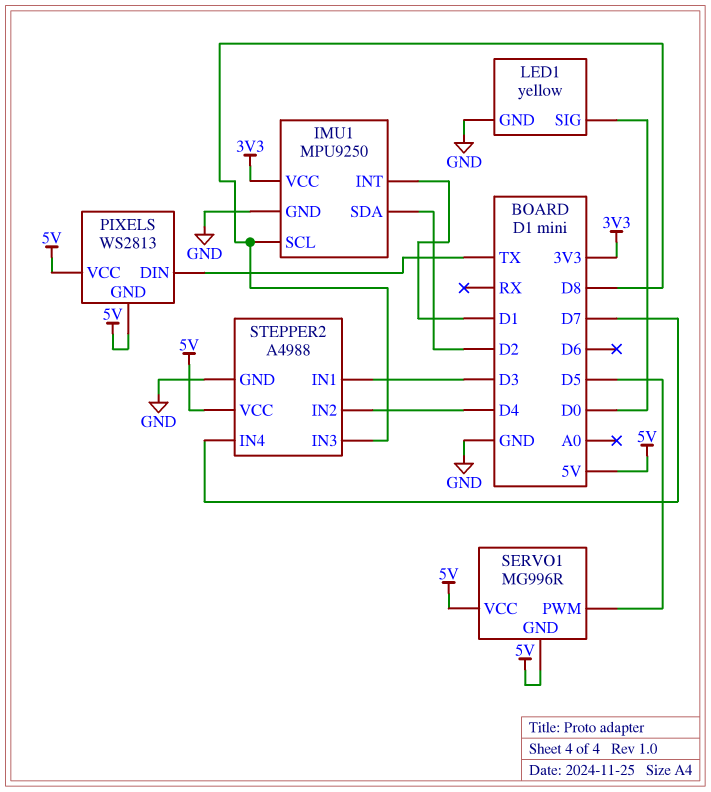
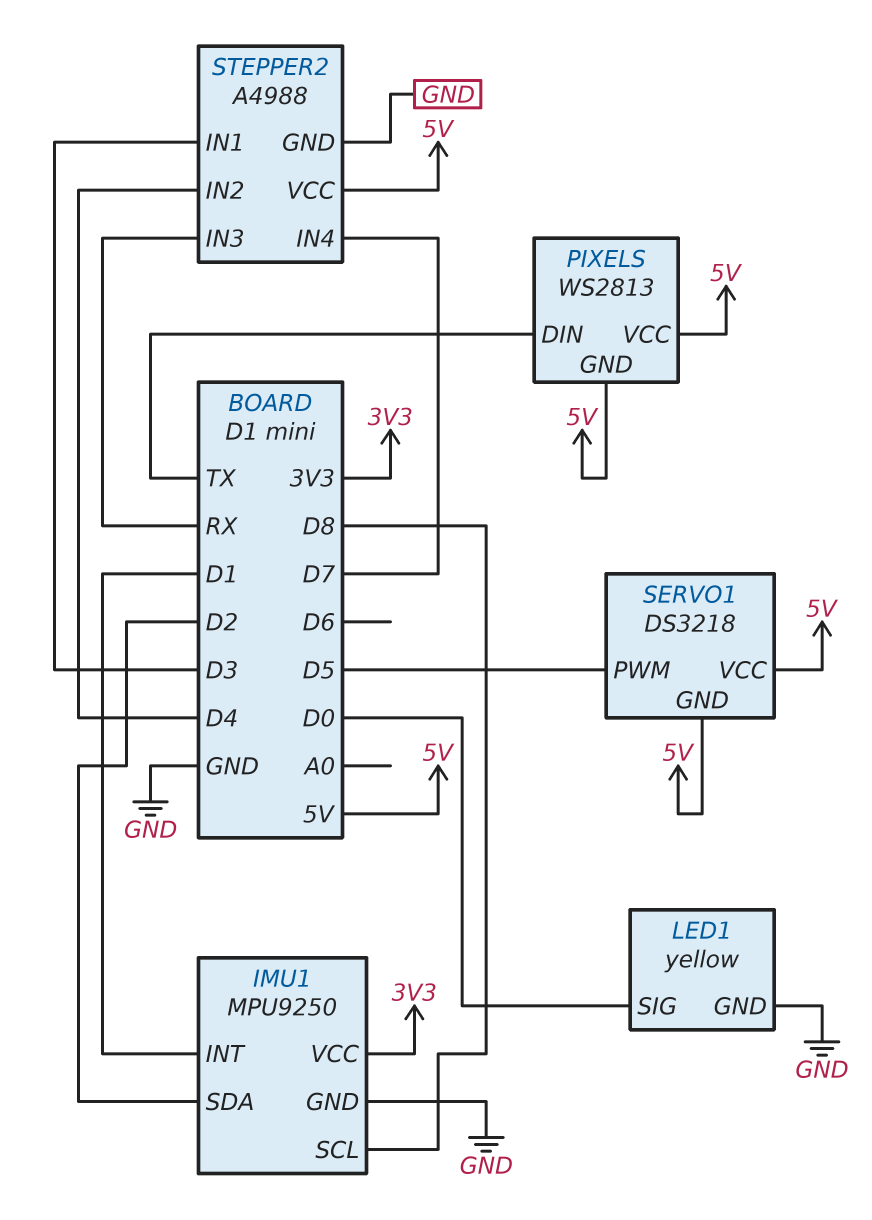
SERVO1: MG996R -> DS3218
STEPPER2 pin IN3: D8 -> RX

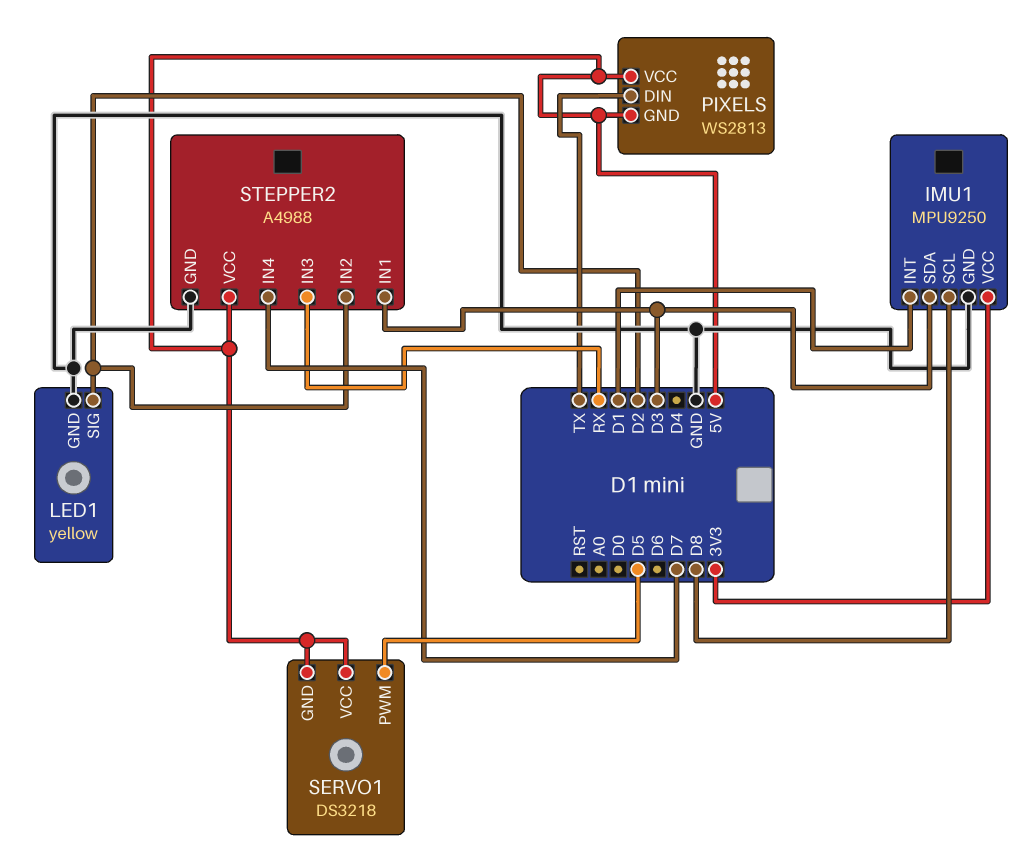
IMU1 pin SDA: D2 -> D3
LED1 pin SIG: D0 -> D2
STEPPER2 pin IN2: D4 -> D2

